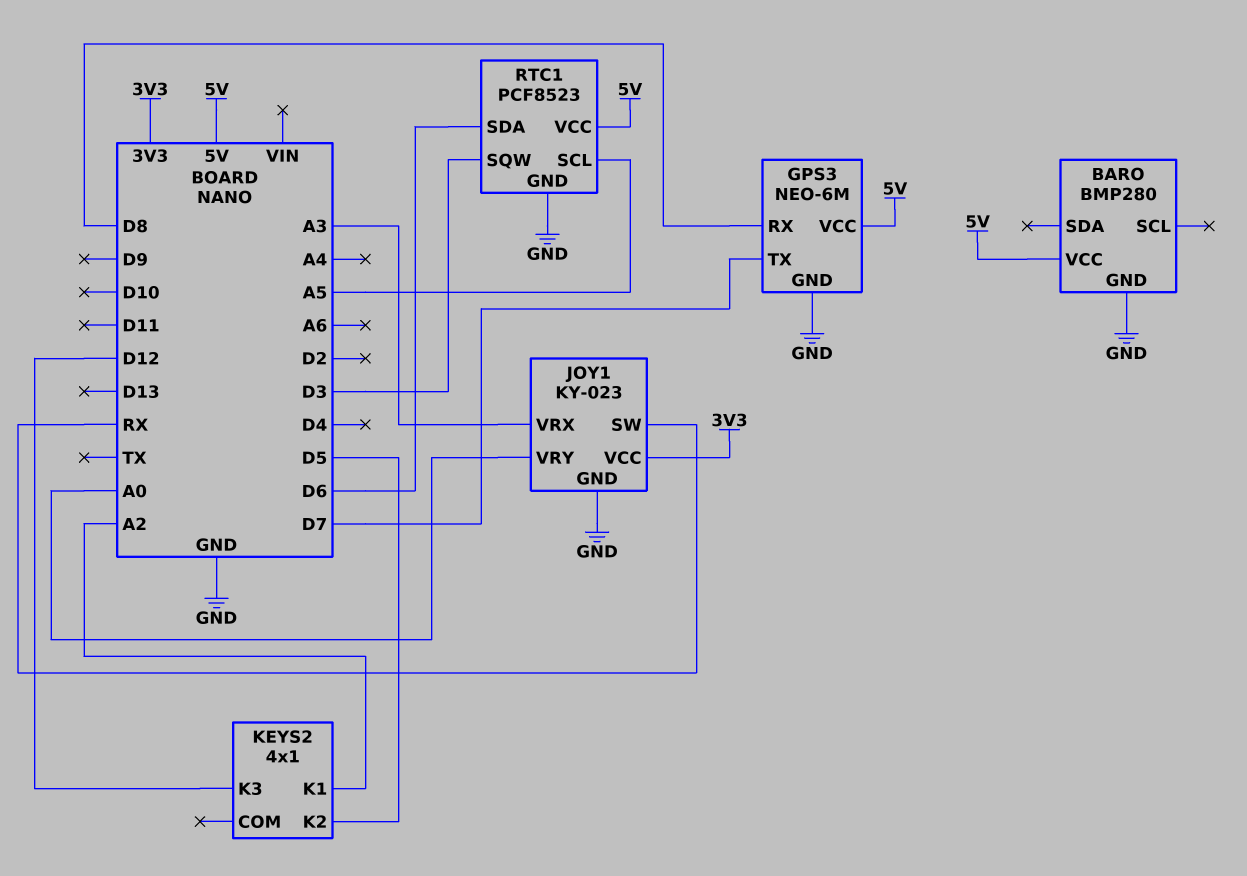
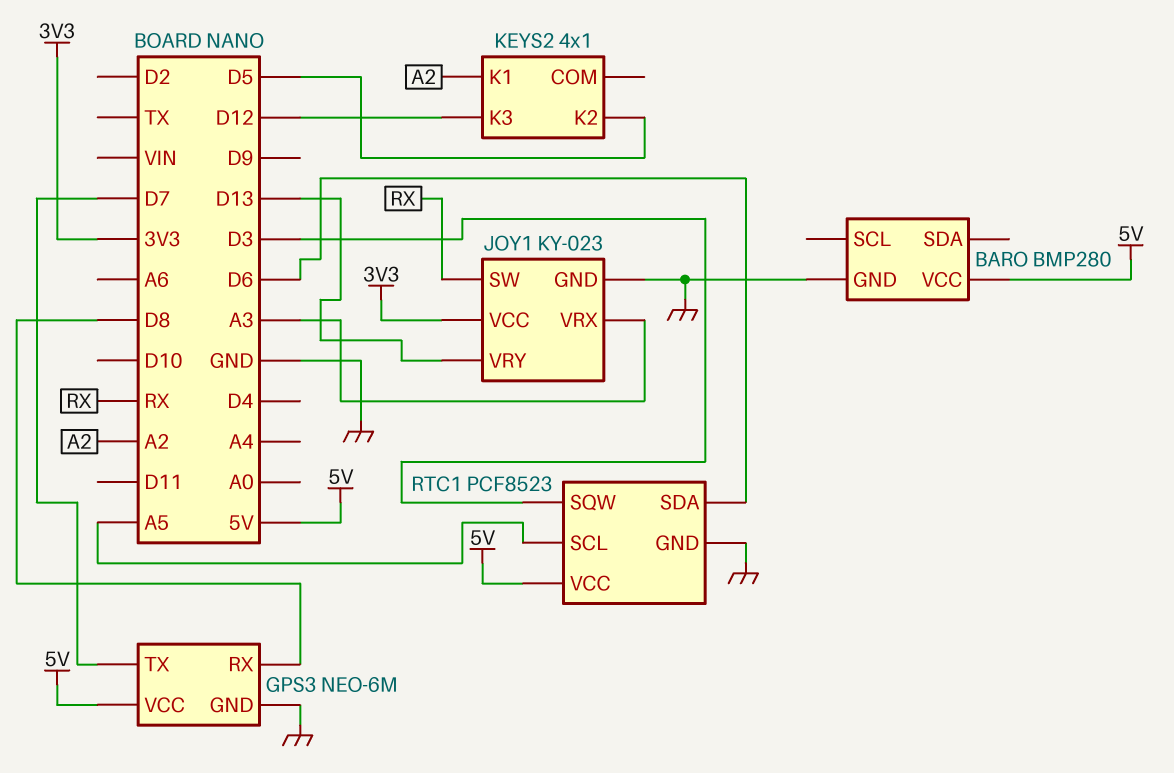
JOY1 pin VRY: A0 -> D13

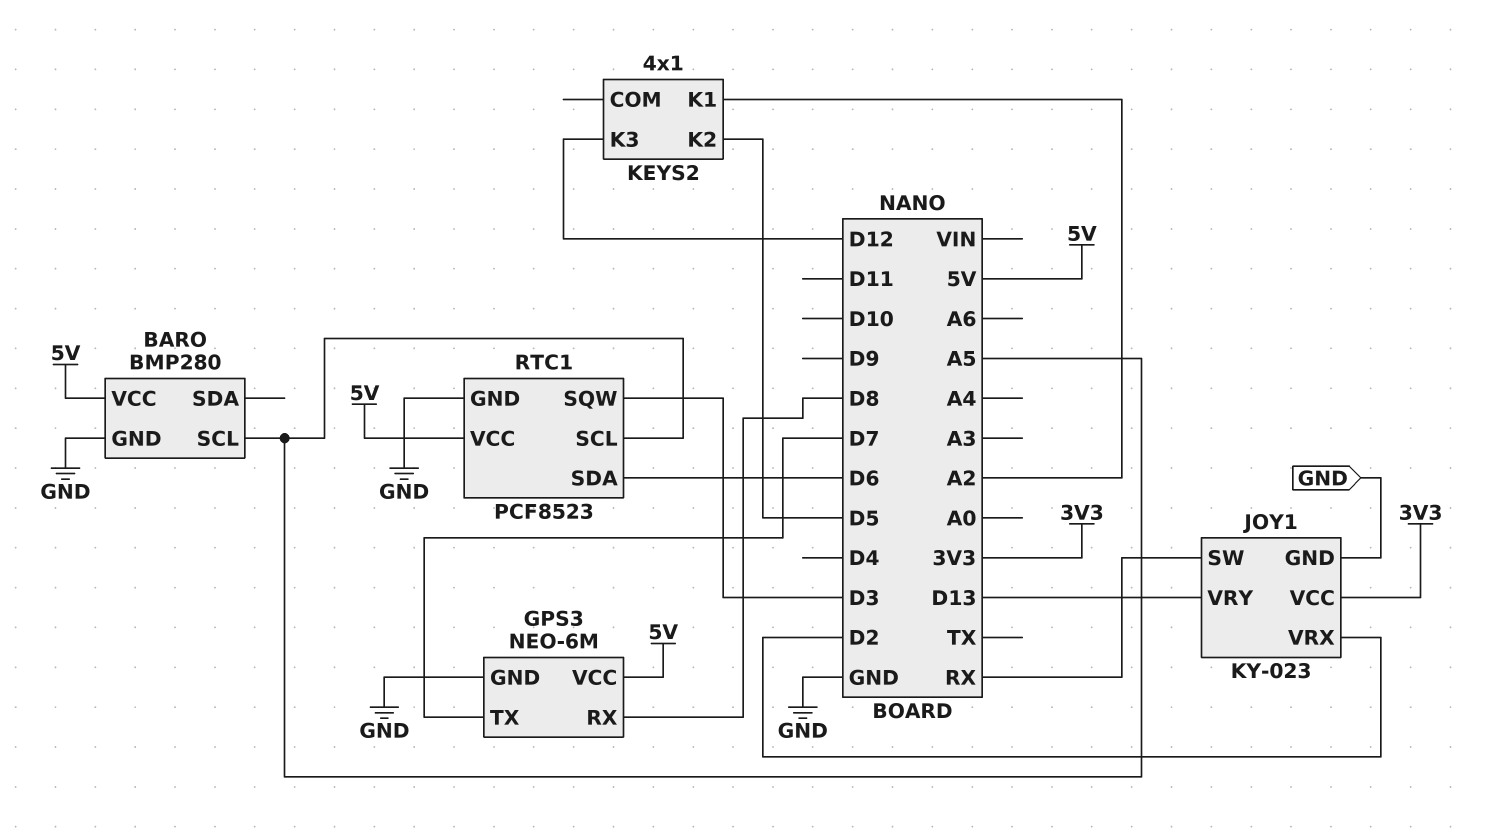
BARO pin SCL: none -> A5
JOY1 pin VRX: A3 -> D2

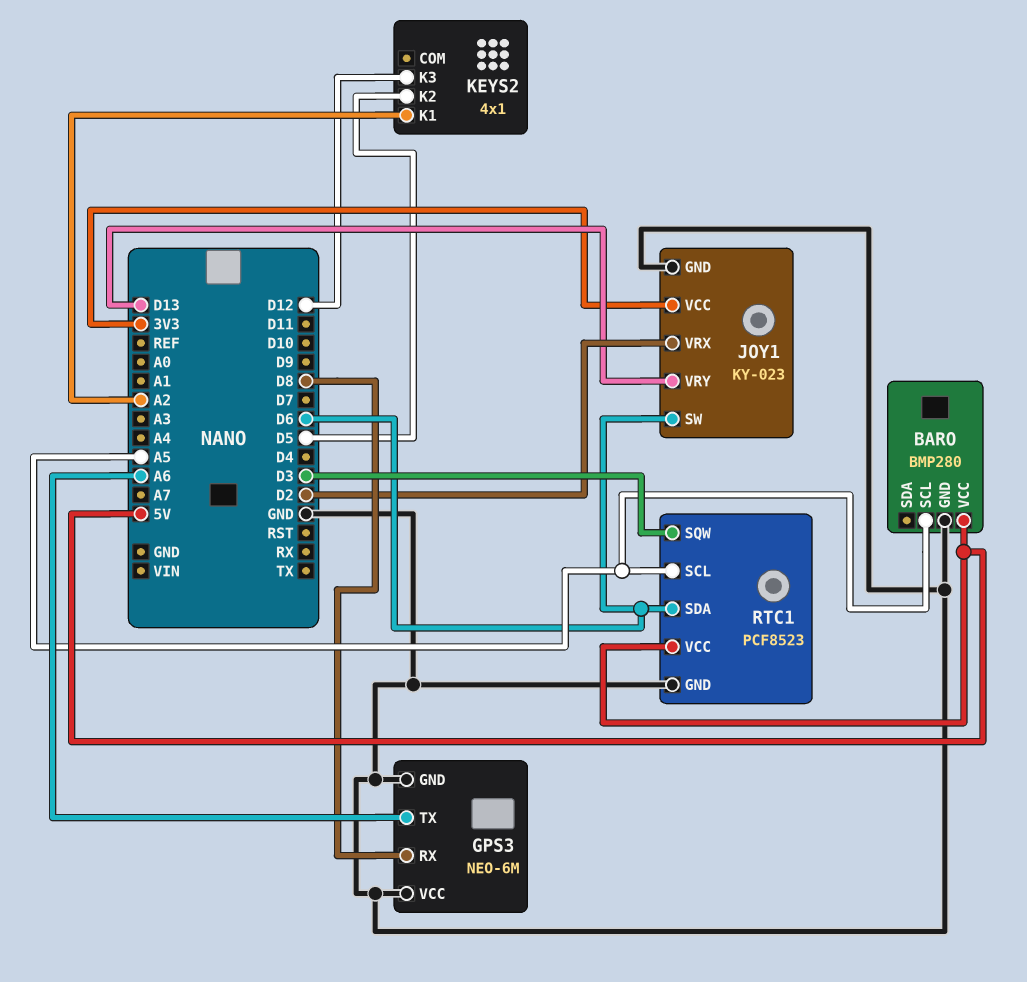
GPS3 pin TX: D7 -> A6
GPS3 pin VCC: 5V -> GND
JOY1 pin SW: RX -> D6

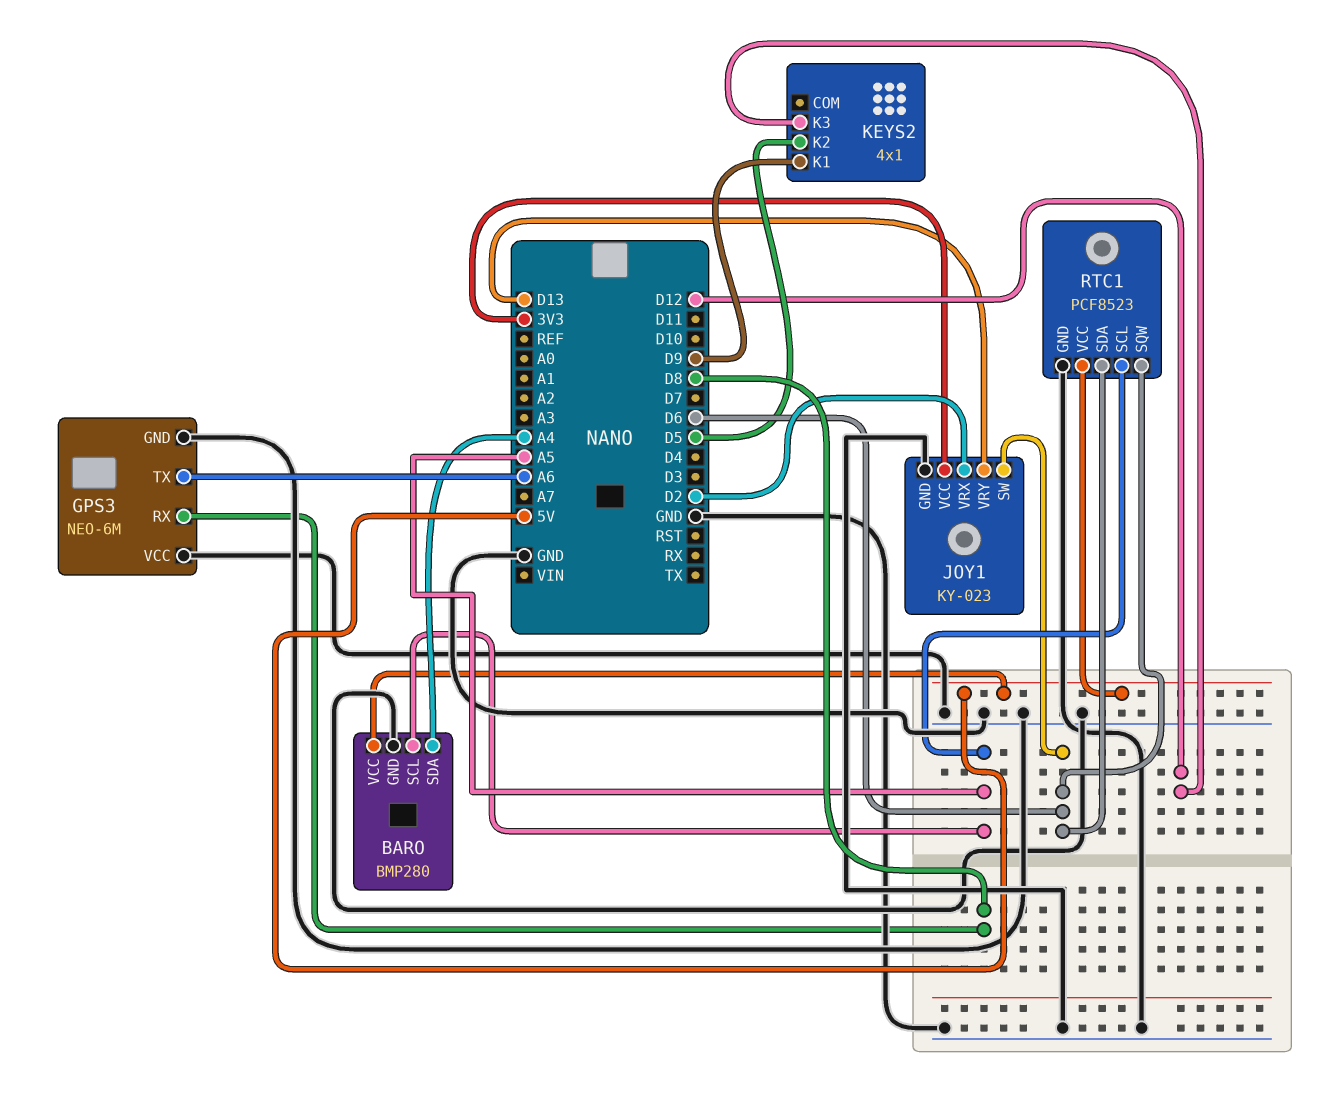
BARO pin SDA: none -> A4
KEYS2 pin K1: A2 -> D9
RTC1 pin SQW: D3 -> D6

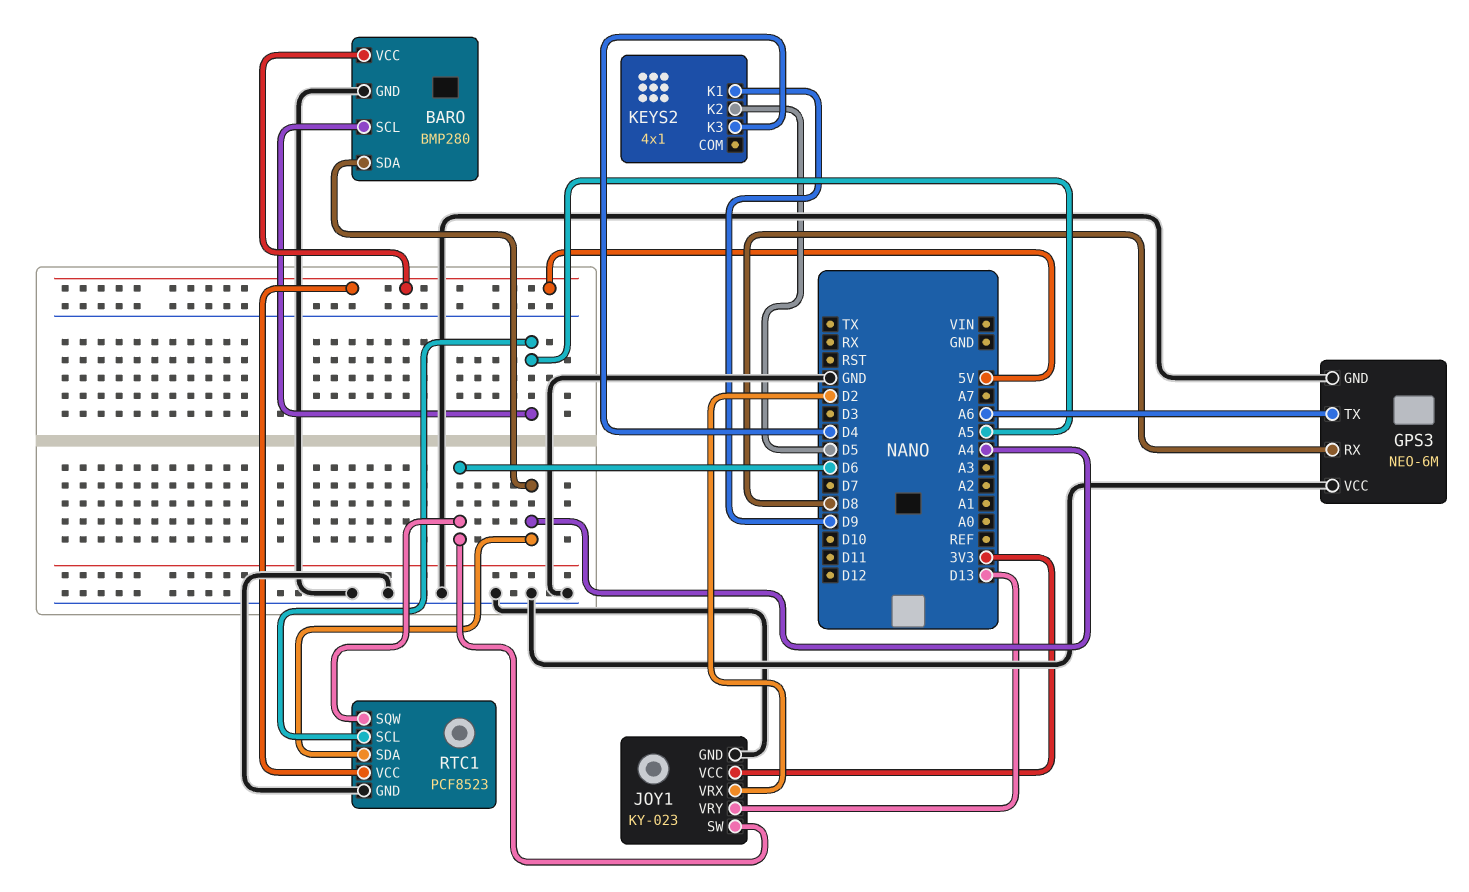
KEYS2 pin K3: D12 -> D4
RTC1 pin SDA: D6 -> A4

